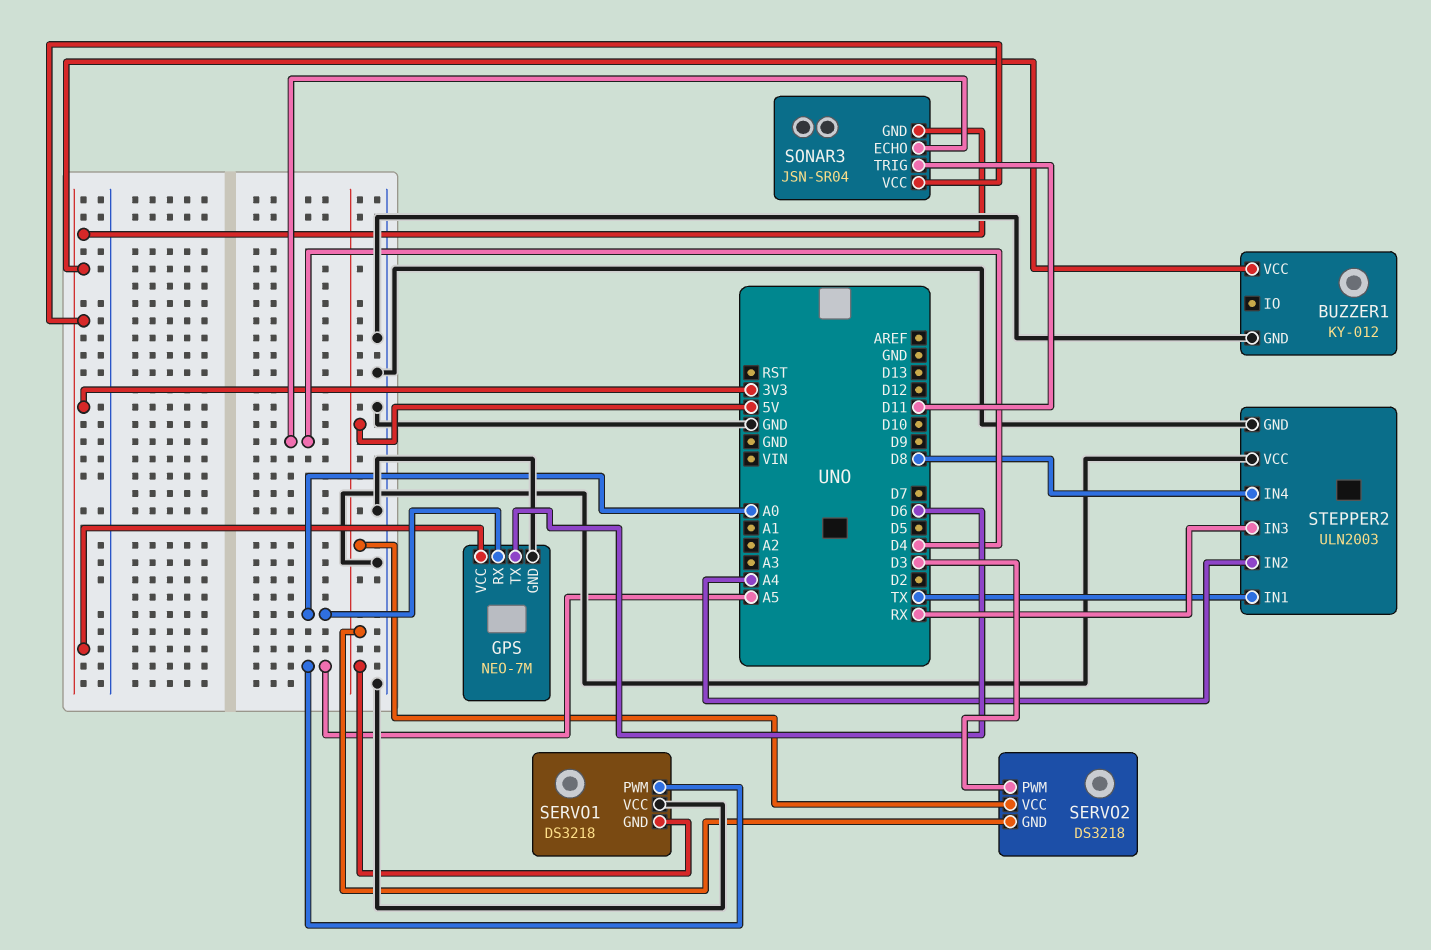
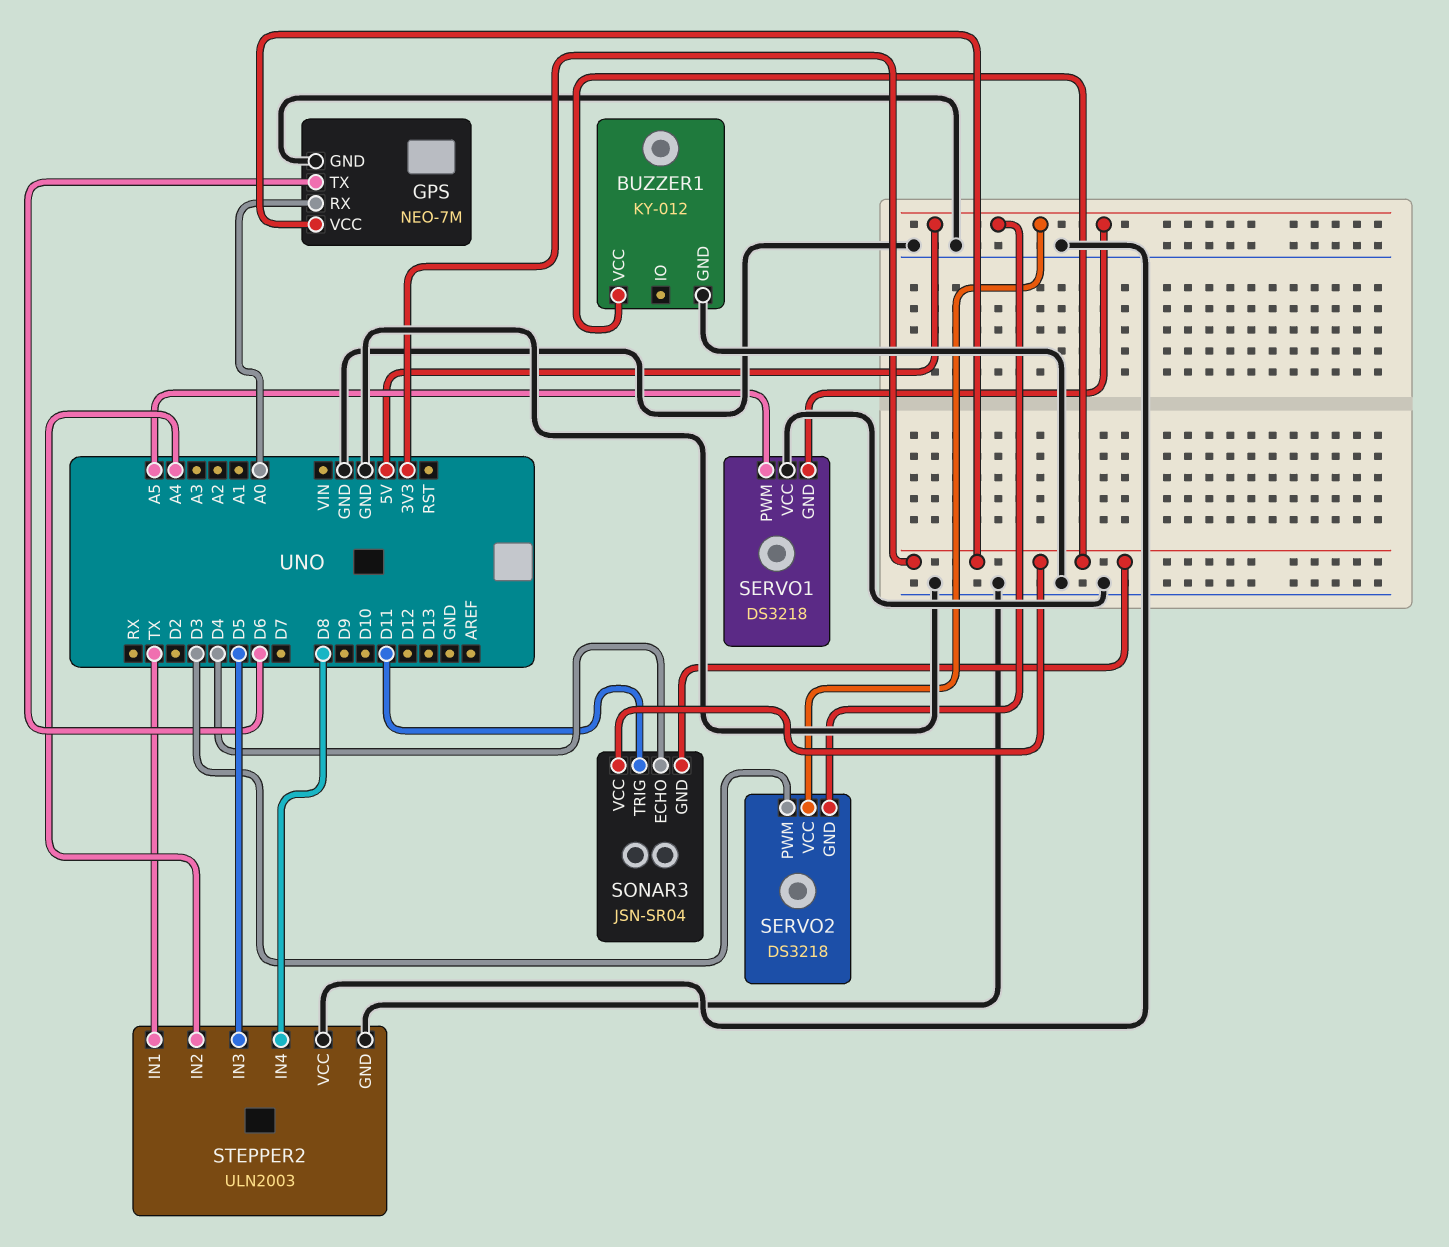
STEPPER2 pin IN3: RX -> D5

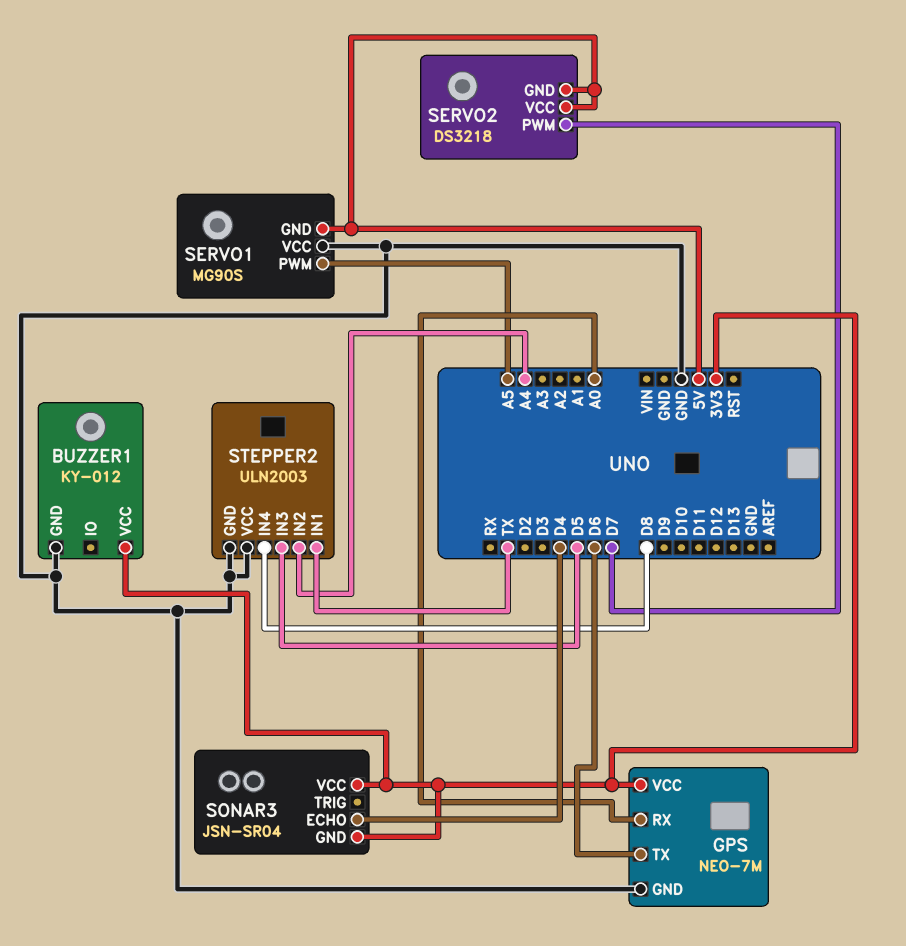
SERVO1: DS3218 -> MG90S
SERVO2 pin PWM: D3 -> D7
SONAR3 pin TRIG: D11 -> none

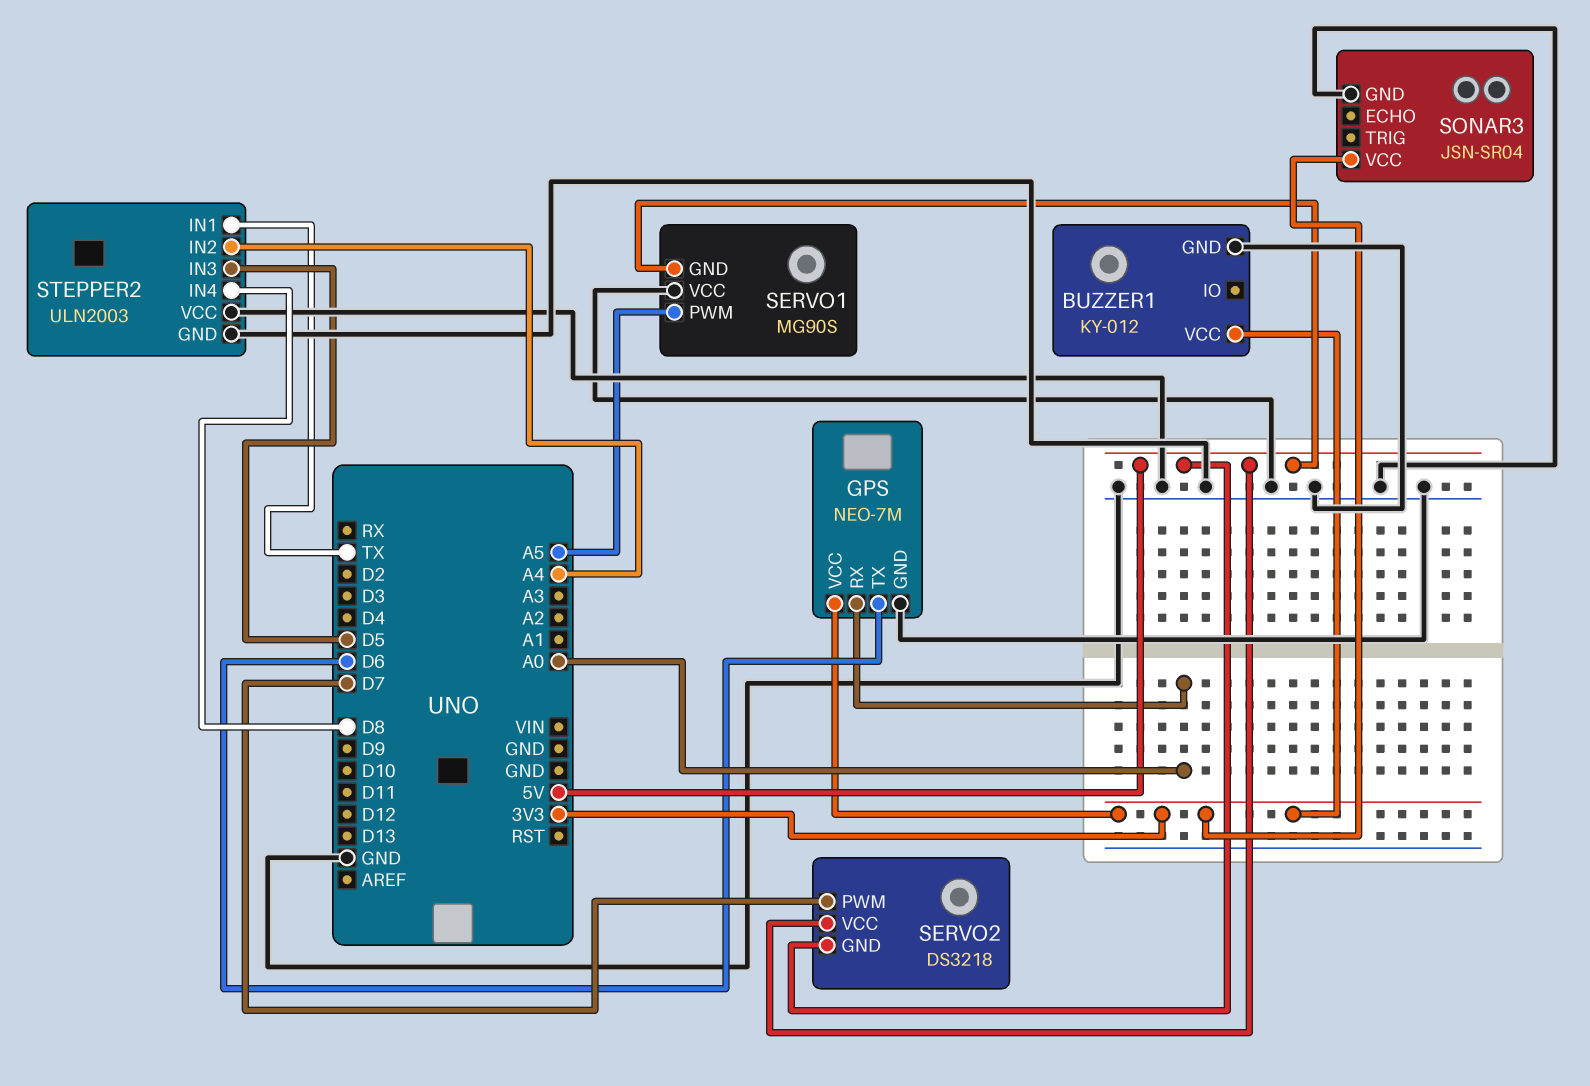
SONAR3 pin ECHO: D4 -> none
SONAR3 pin GND: 3V3 -> GND

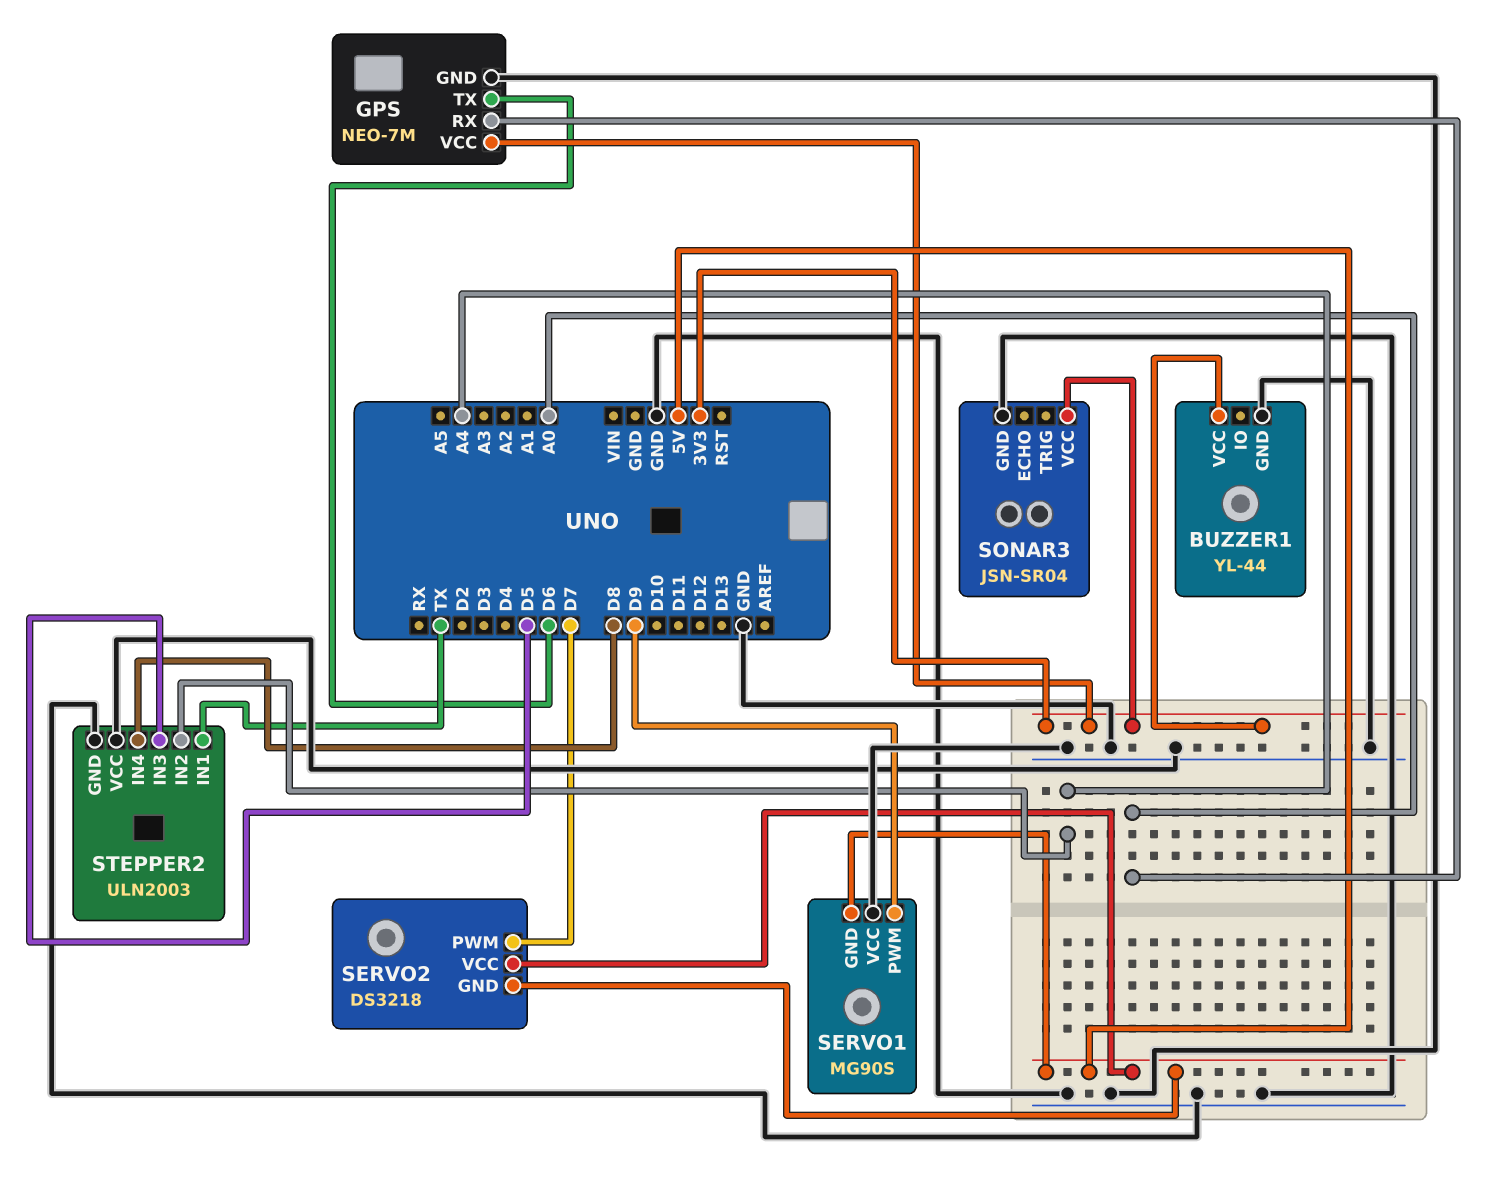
BUZZER1: KY-012 -> YL-44
SERVO1 pin PWM: A5 -> D9

